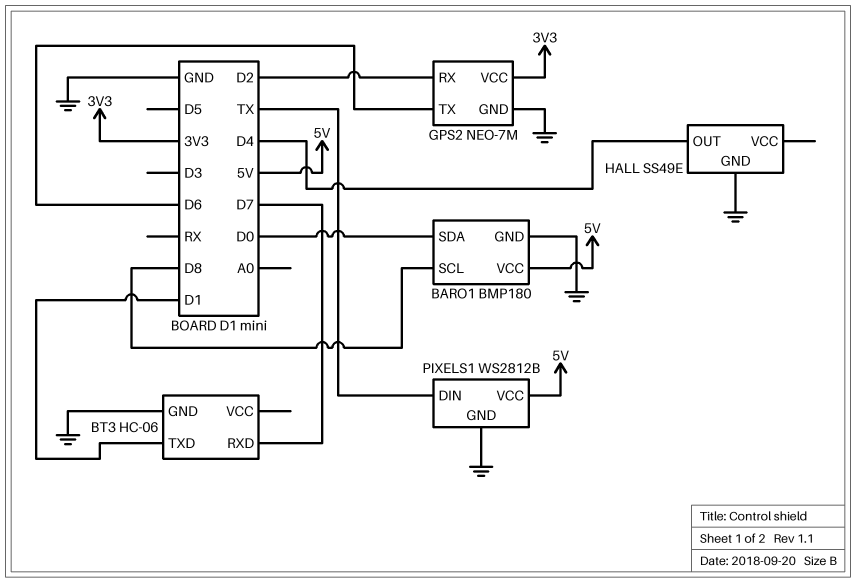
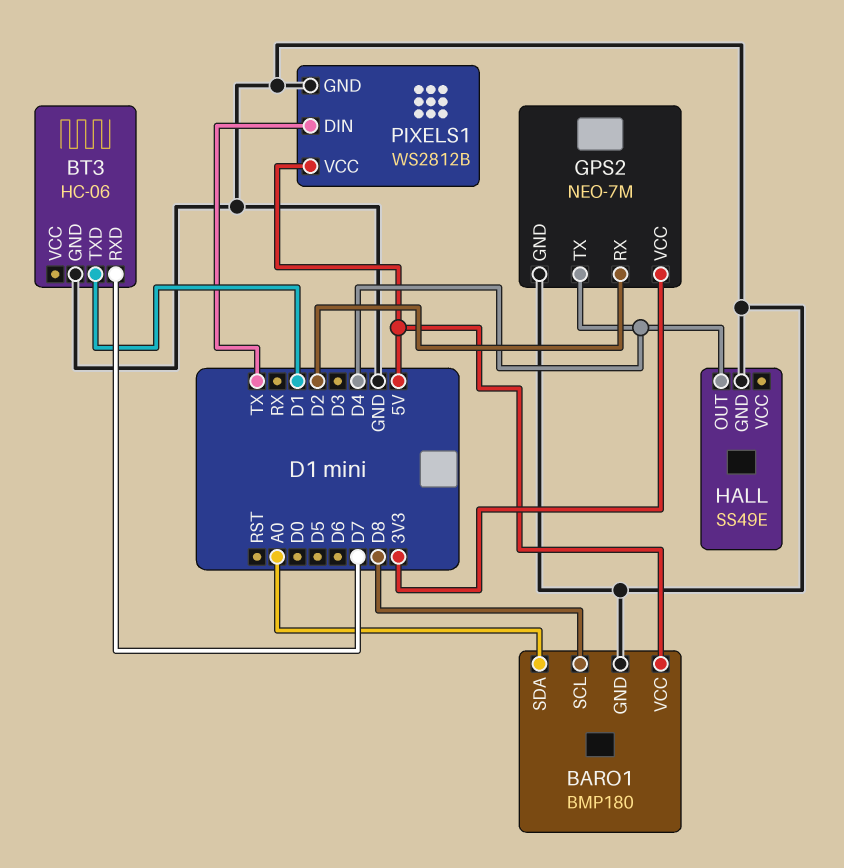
BARO1 pin SDA: D0 -> A0
GPS2 pin TX: D6 -> D4

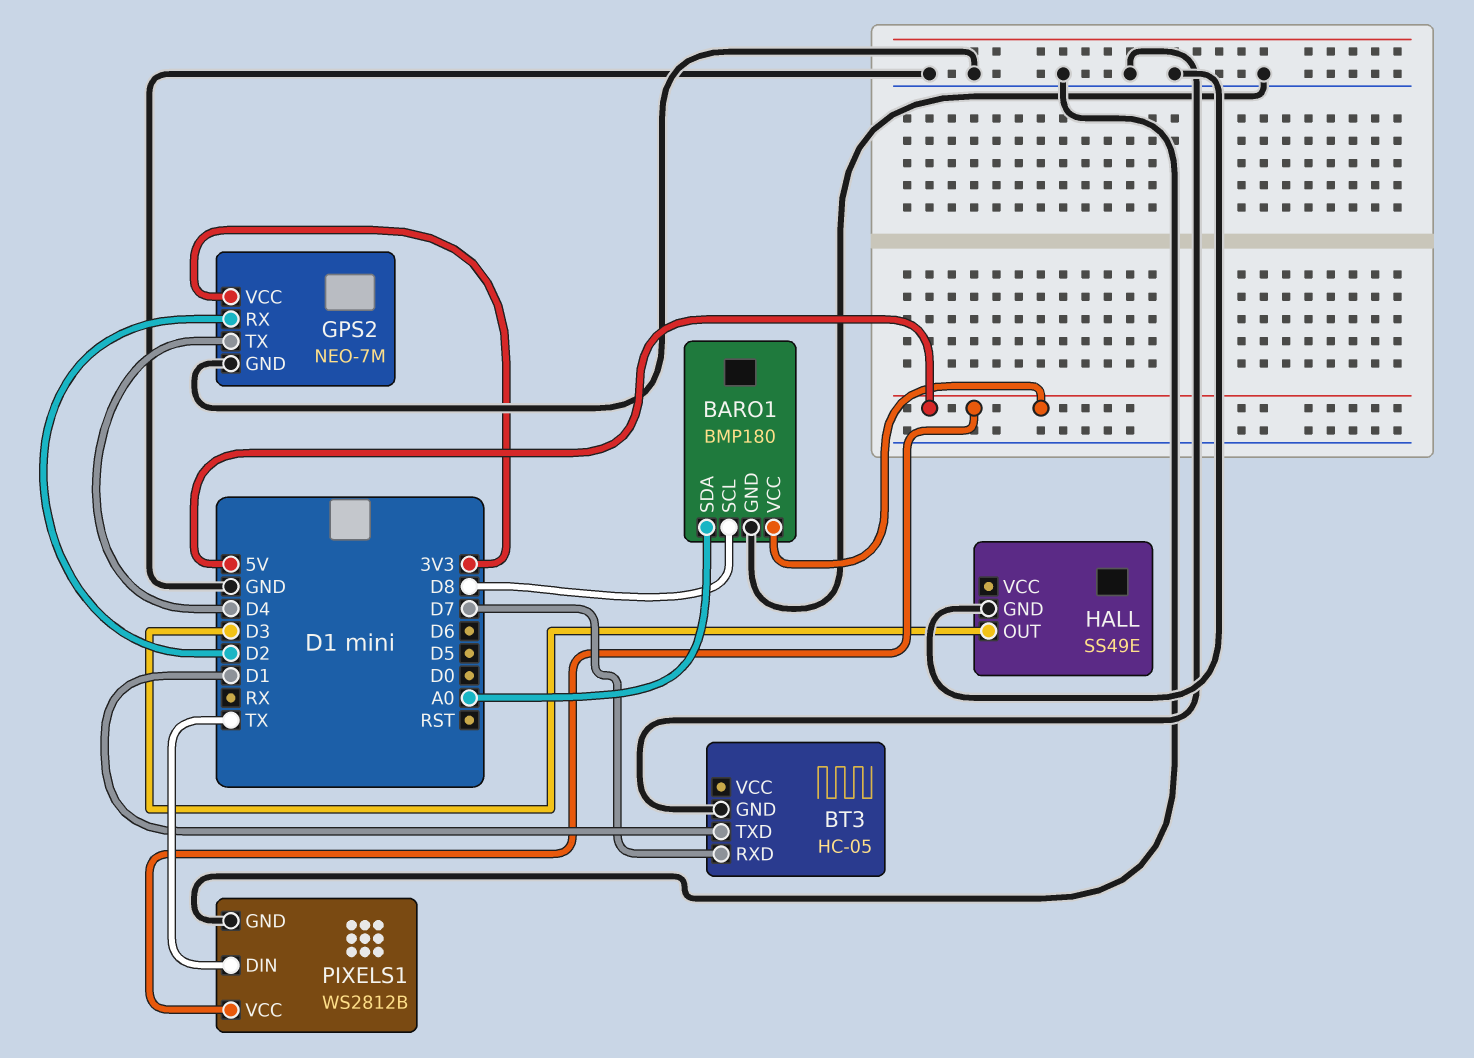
BT3: HC-06 -> HC-05
HALL pin OUT: D4 -> D3

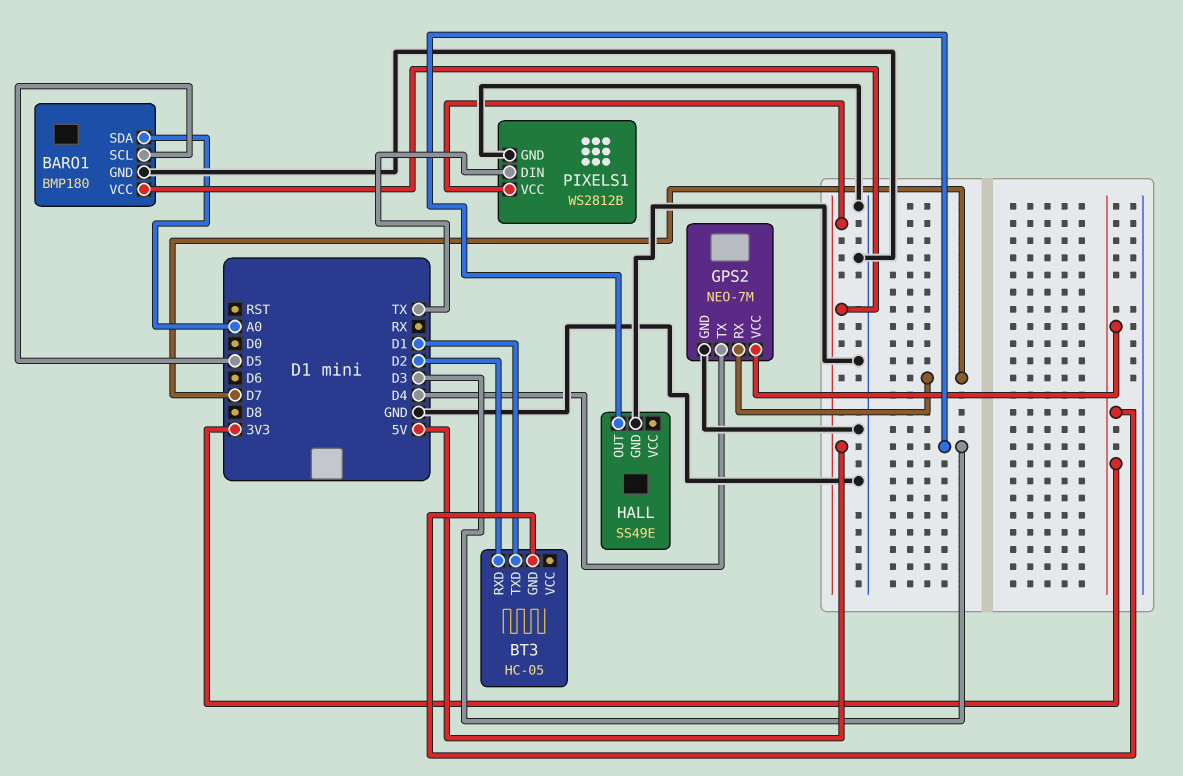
BARO1 pin SCL: D8 -> D5
BT3 pin GND: GND -> 3V3
BT3 pin RXD: D7 -> D2
GPS2 pin RX: D2 -> D7

